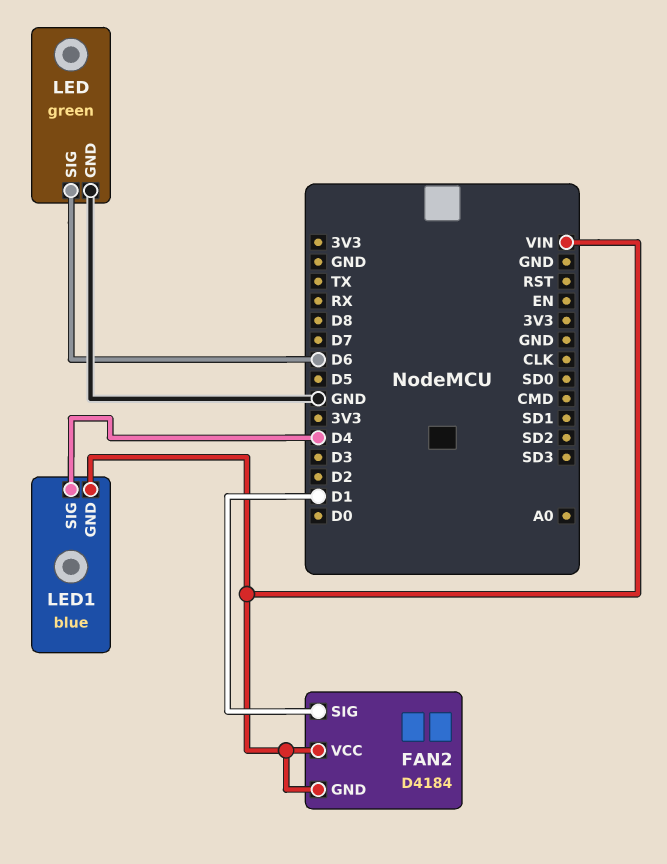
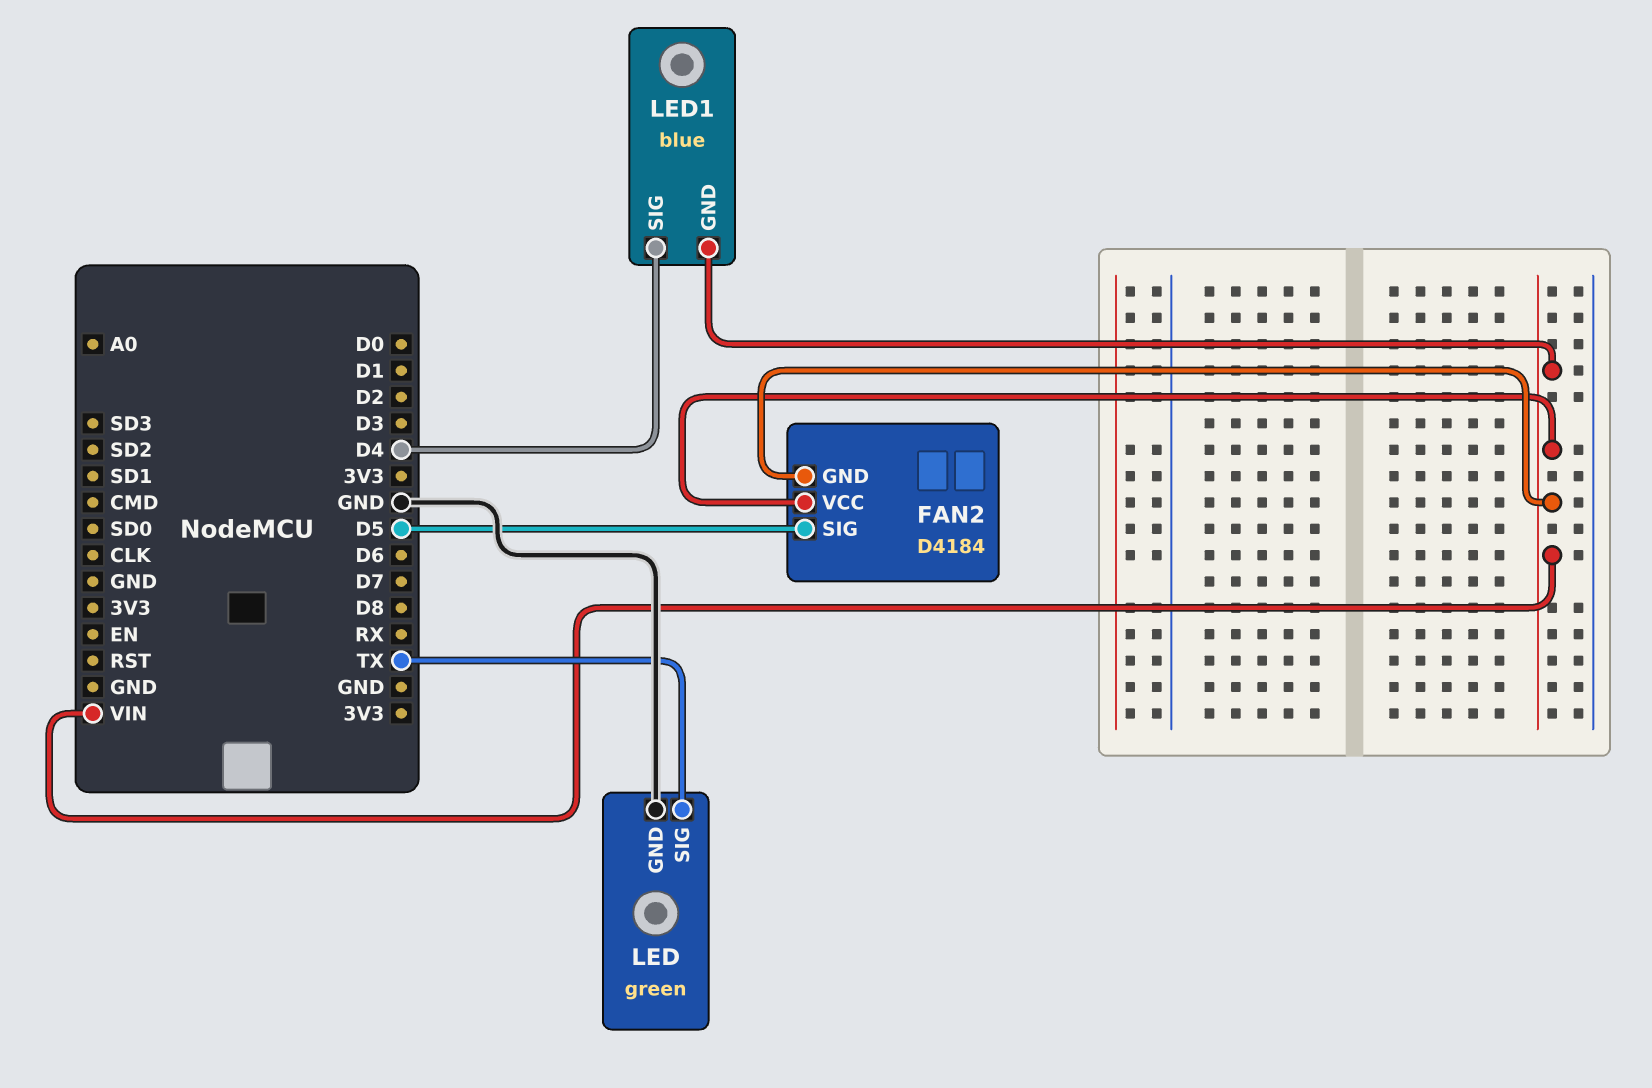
FAN2 pin SIG: D1 -> D5
LED pin SIG: D6 -> TX

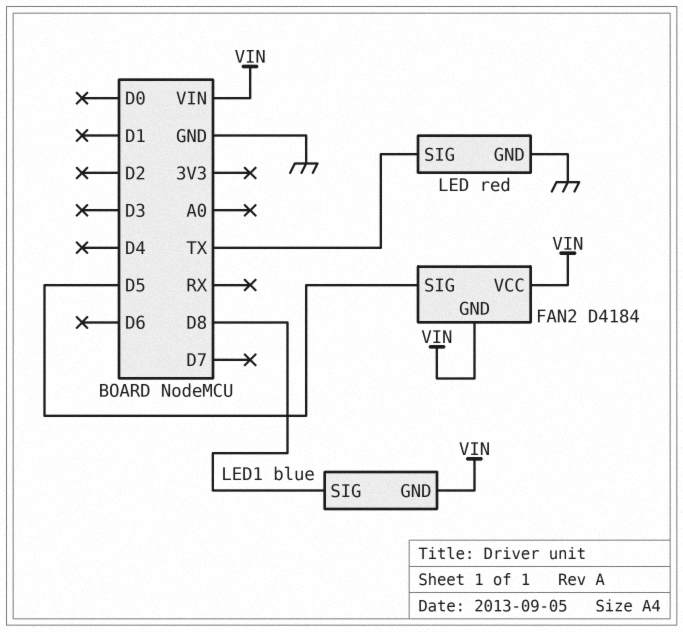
LED: green -> red
LED1 pin SIG: D4 -> D8

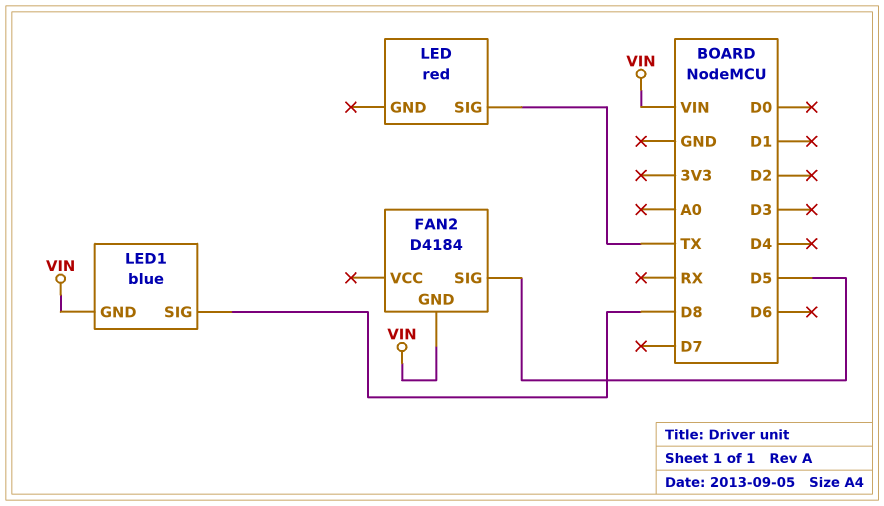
FAN2 pin VCC: VIN -> none
LED pin GND: GND -> none

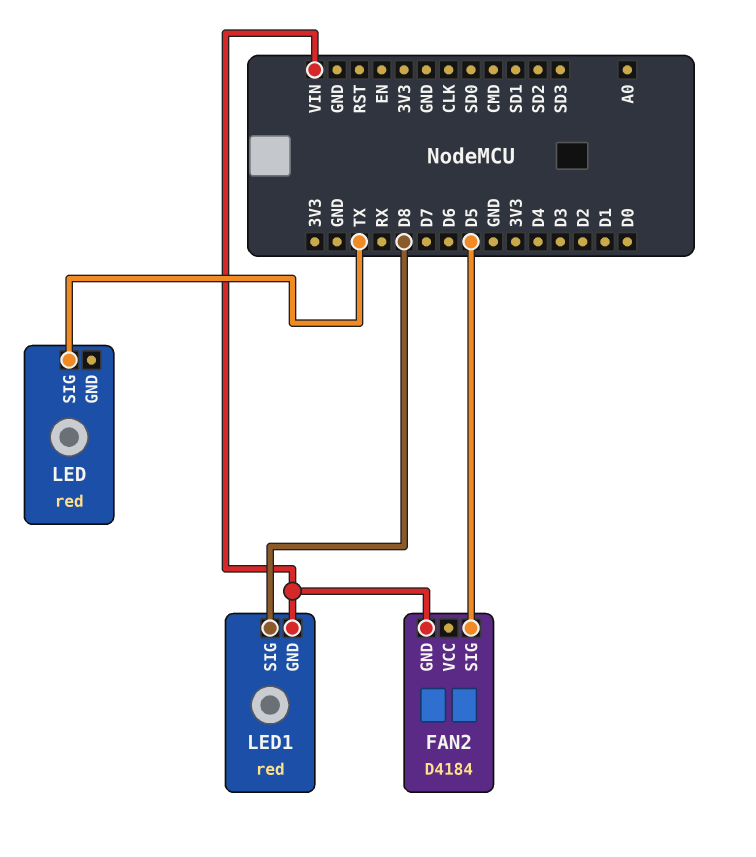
LED1: blue -> red

